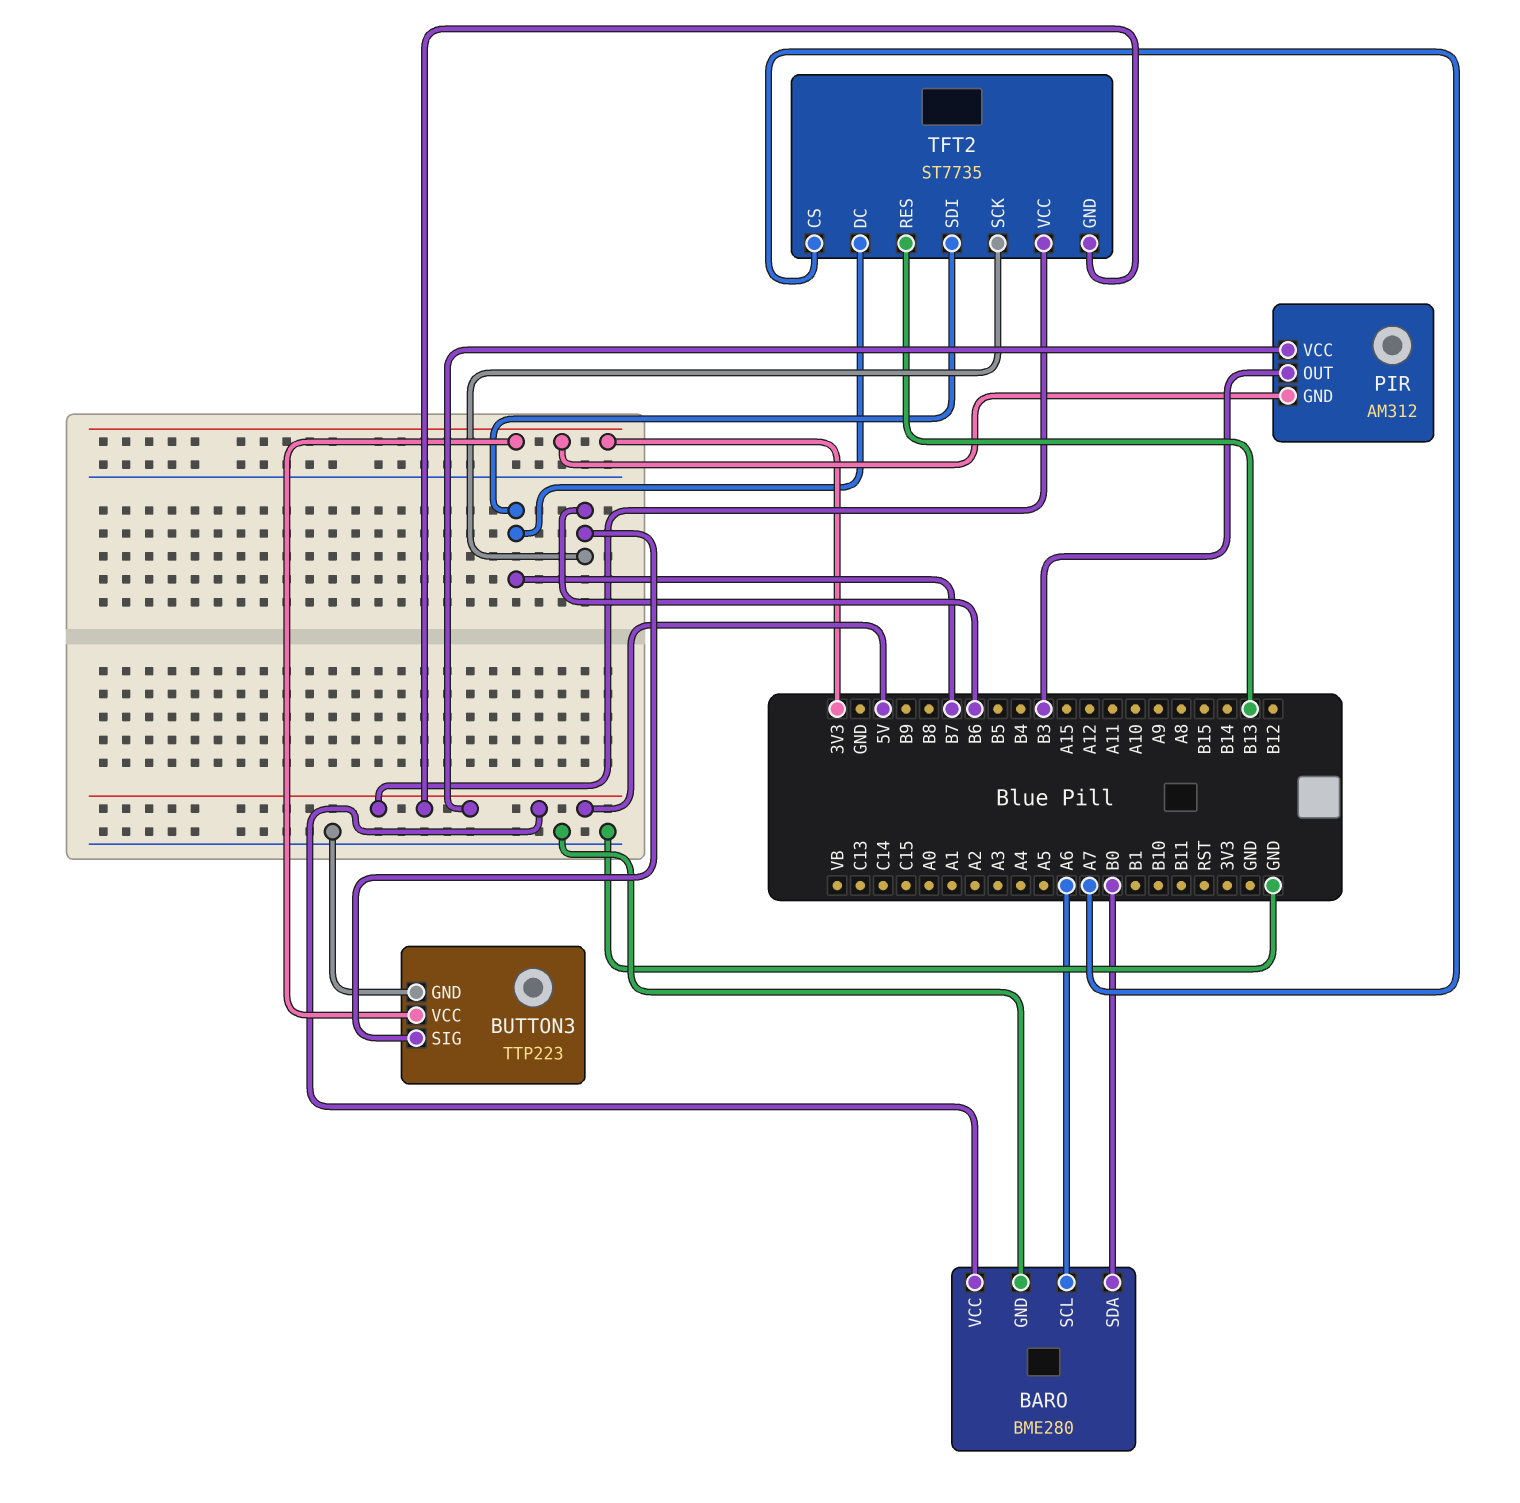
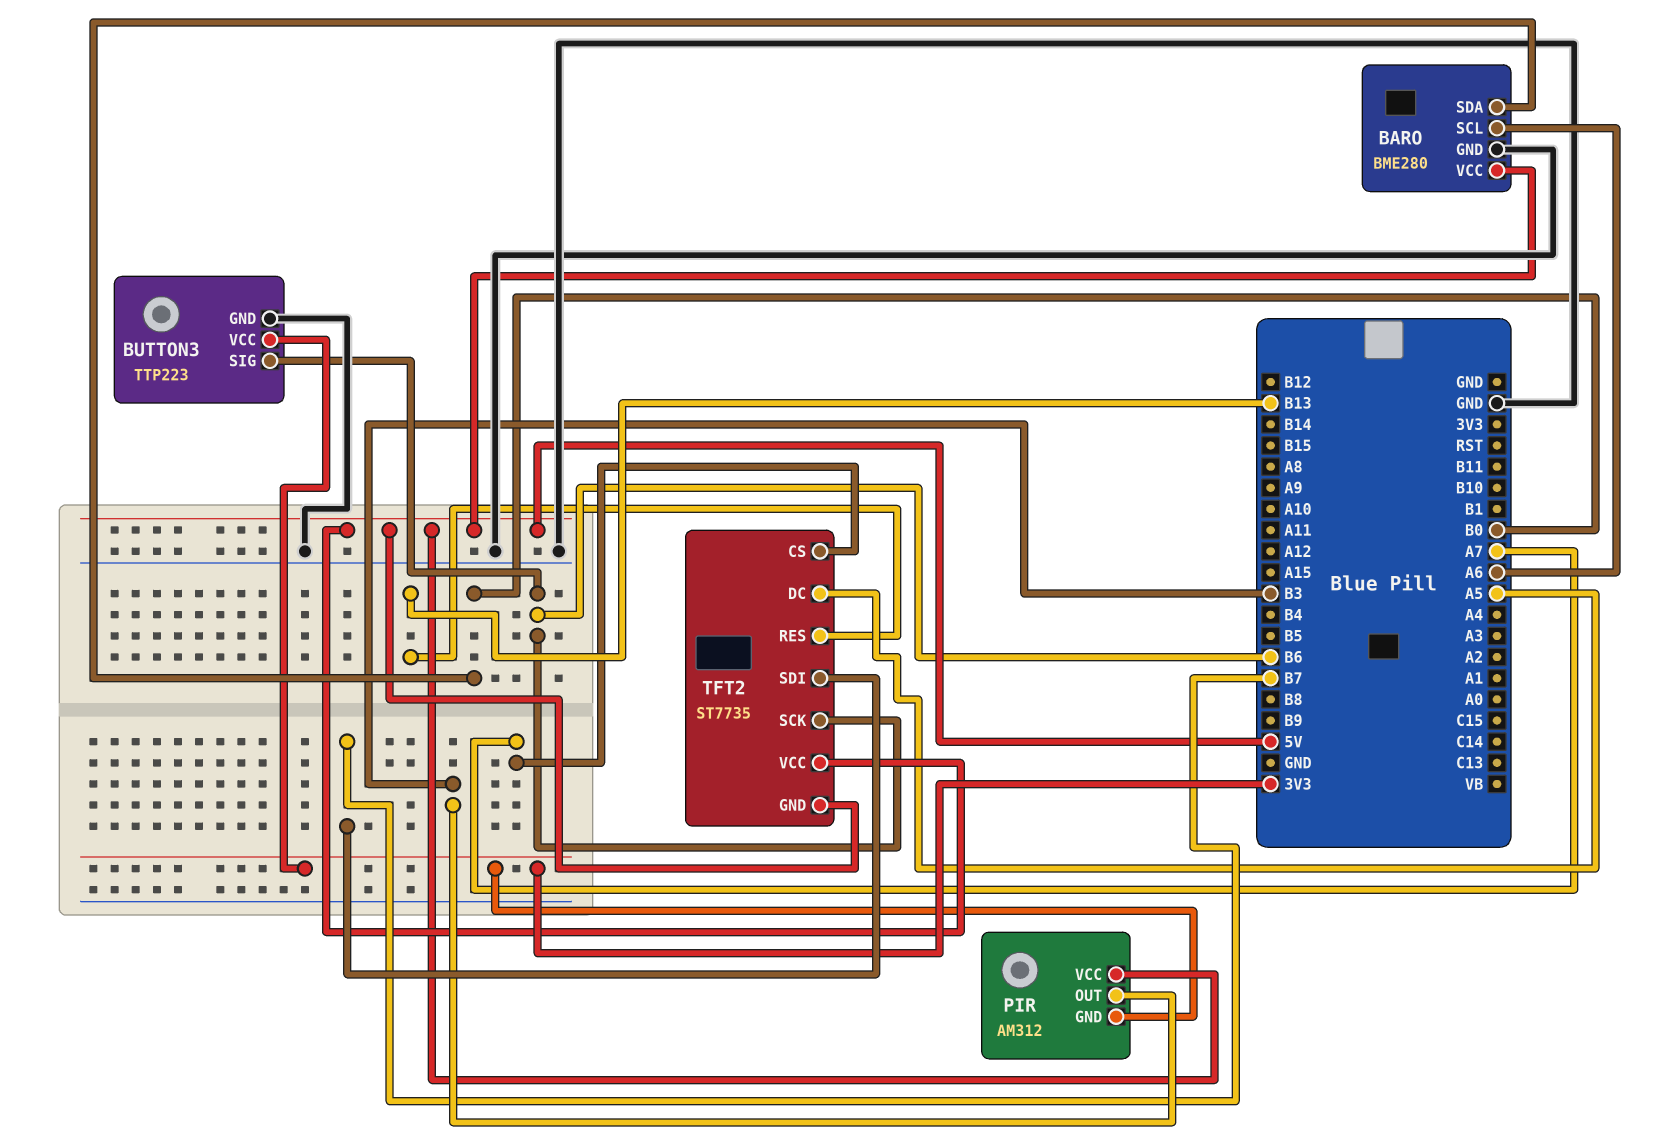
TFT2 pin DC: B7 -> A5

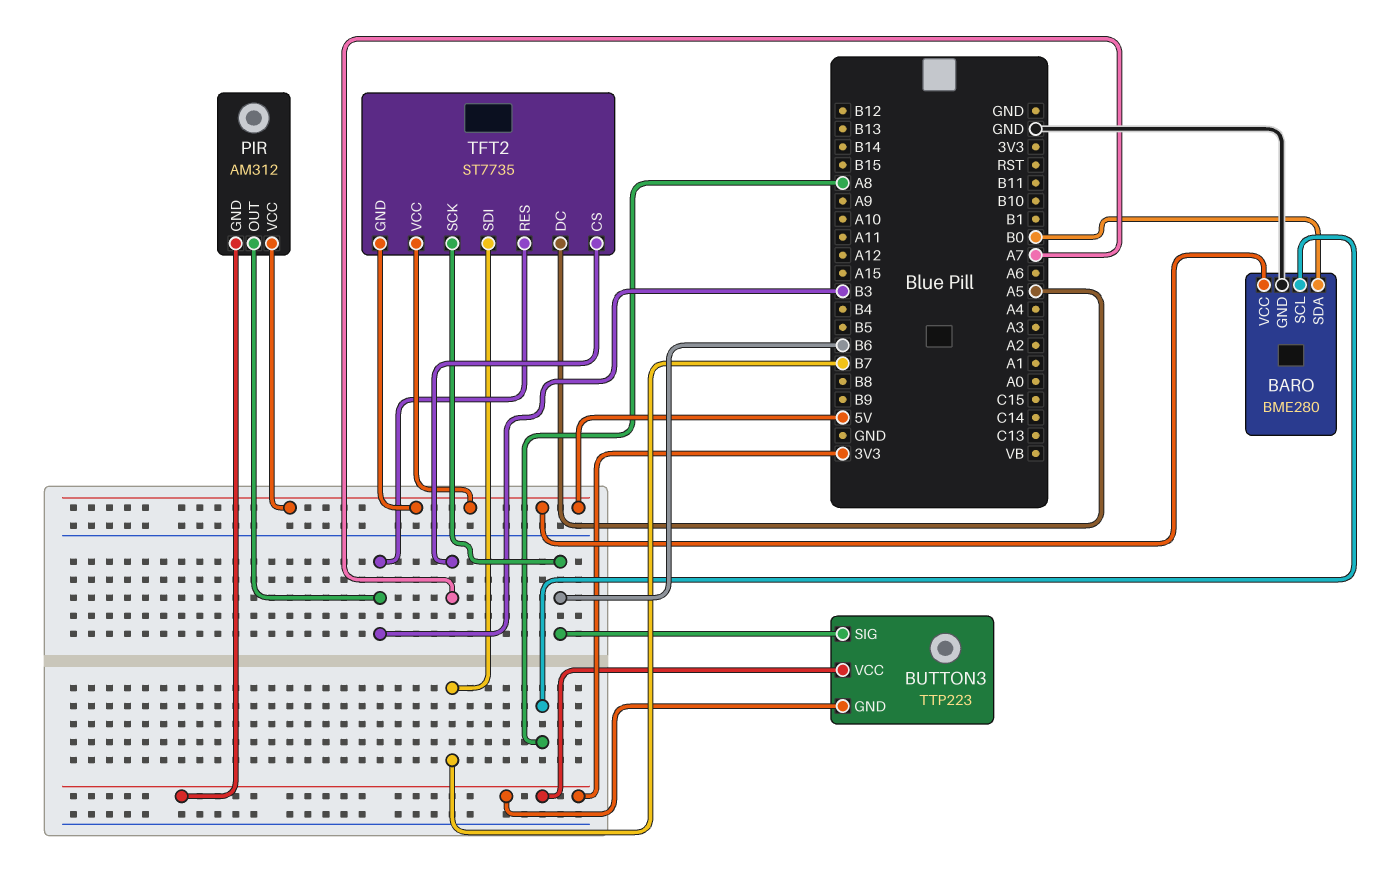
BARO pin SCL: A6 -> A8
BUTTON3 pin GND: GND -> 3V3
TFT2 pin RES: B13 -> B3

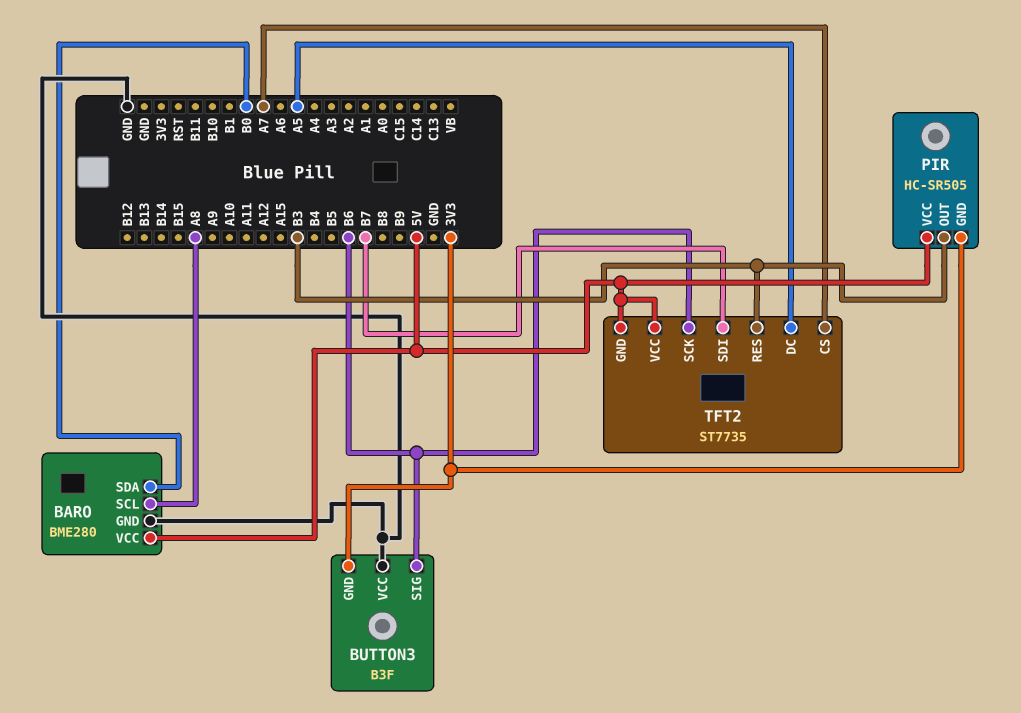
BUTTON3: TTP223 -> B3F
BUTTON3 pin VCC: 3V3 -> GND
PIR: AM312 -> HC-SR505

